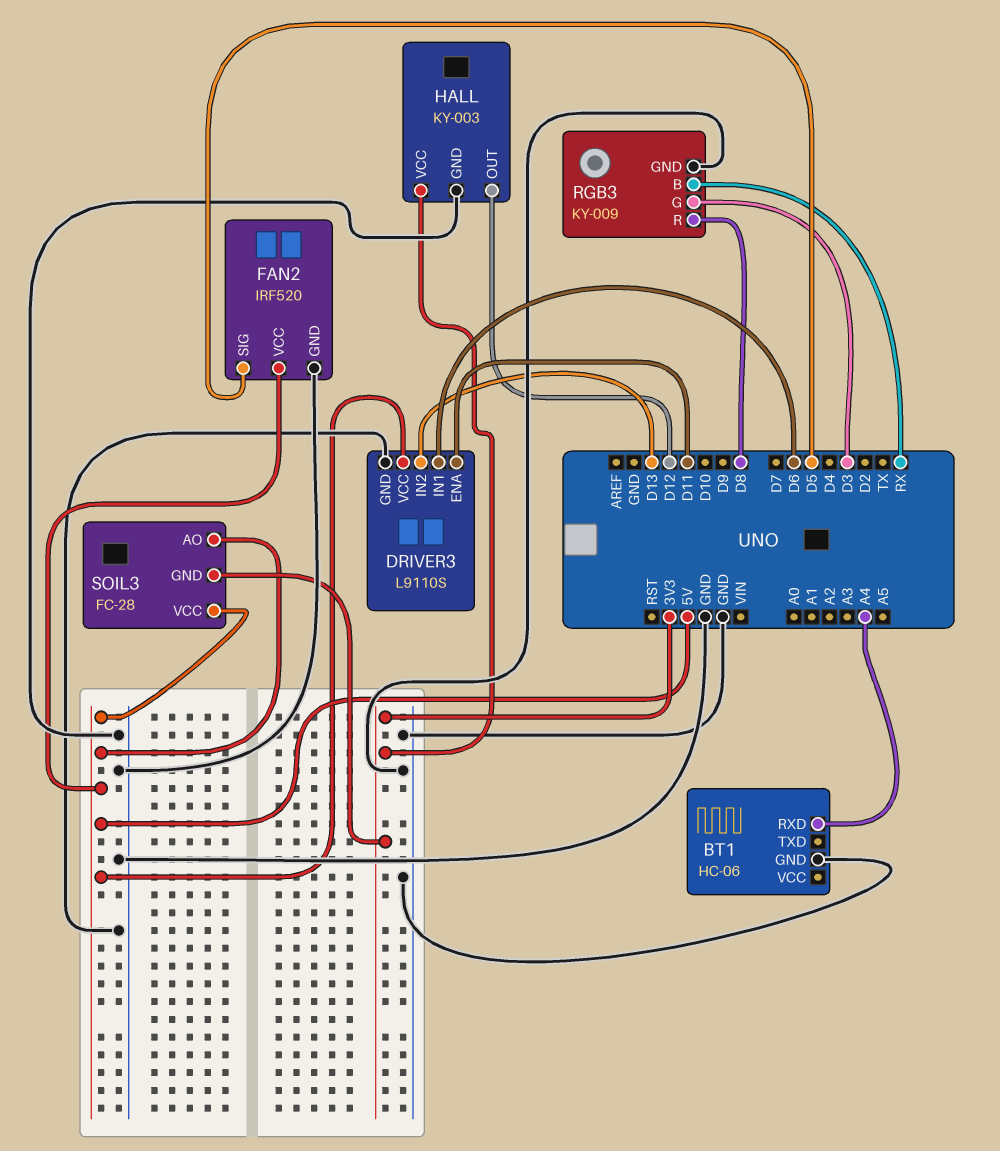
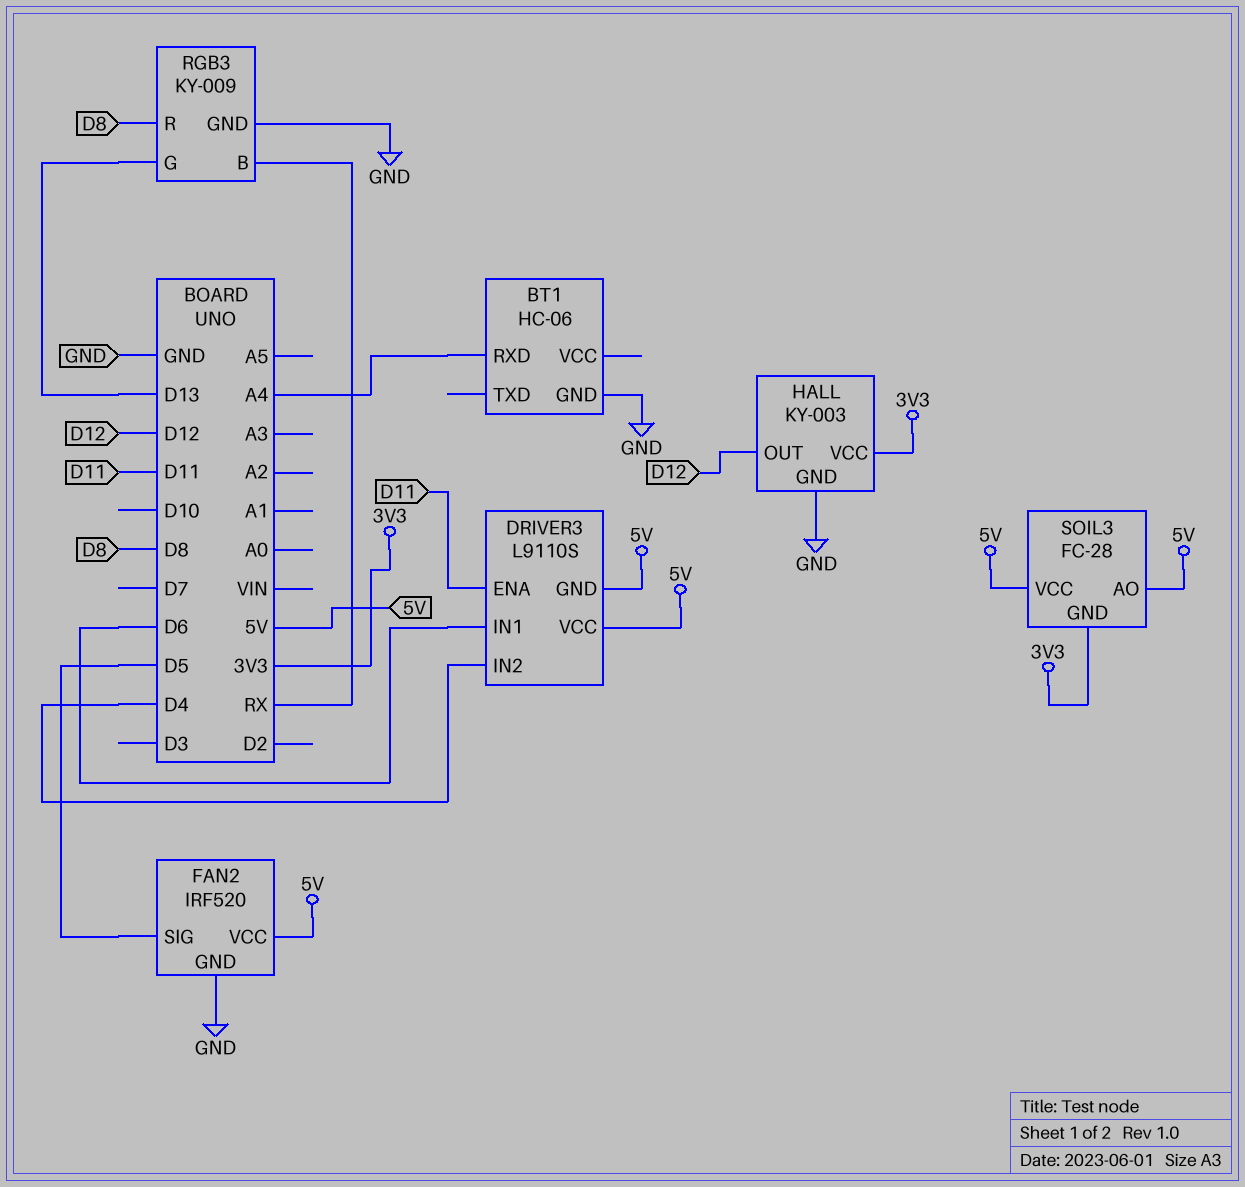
DRIVER3 pin GND: GND -> 5V
DRIVER3 pin IN2: D13 -> D4
RGB3 pin G: D3 -> D13

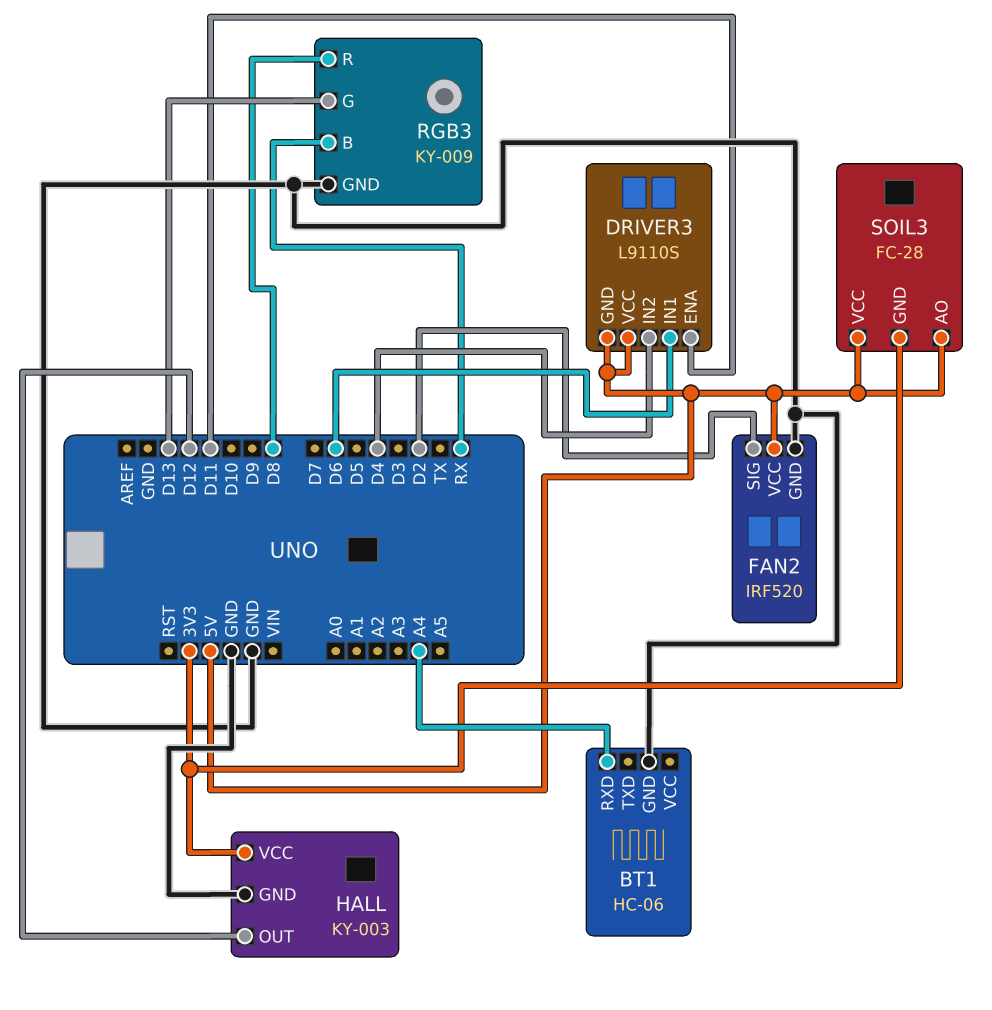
FAN2 pin SIG: D5 -> D2

